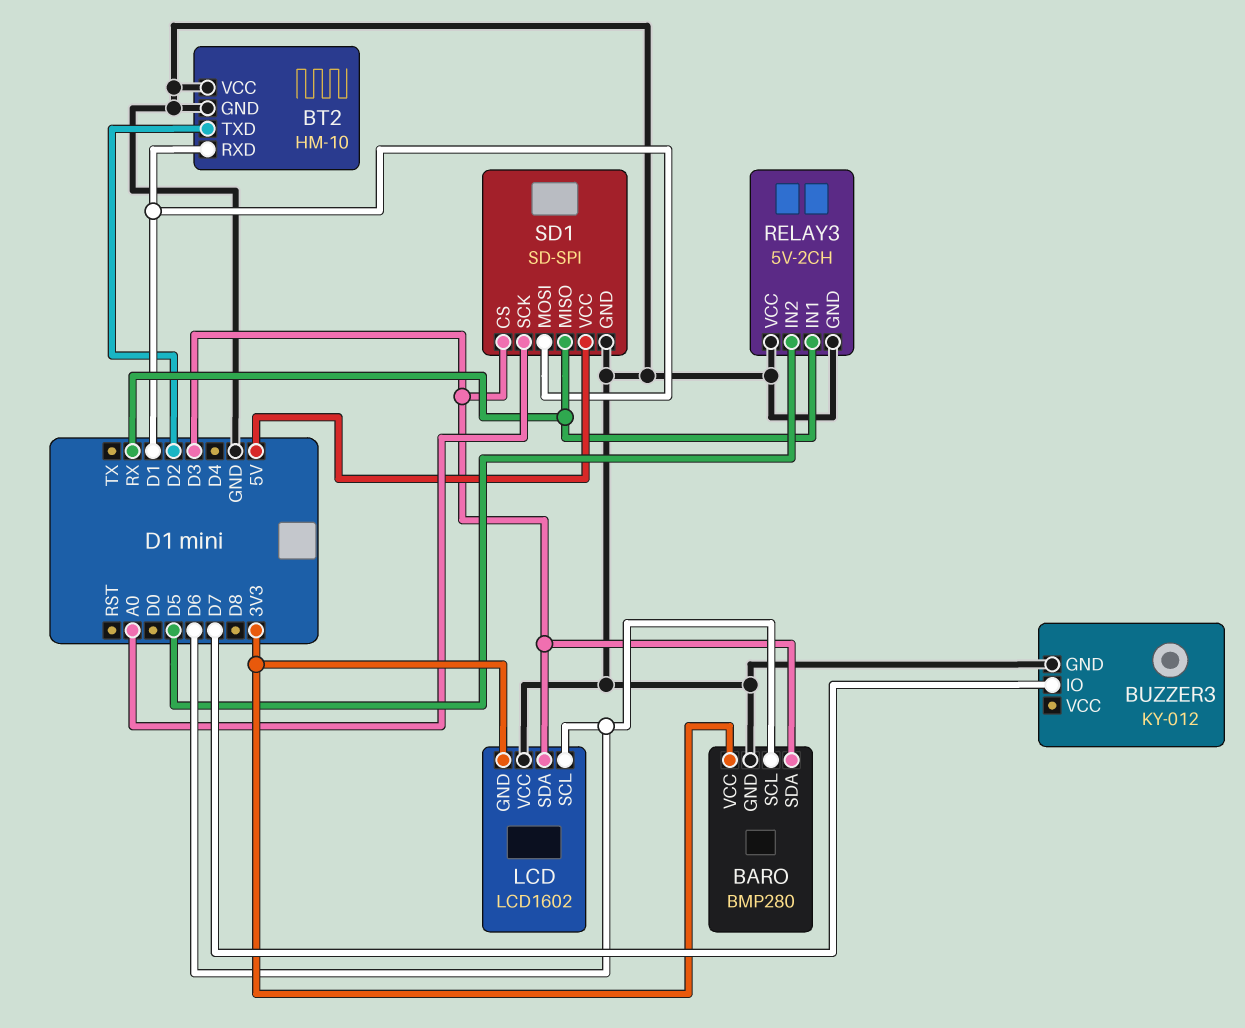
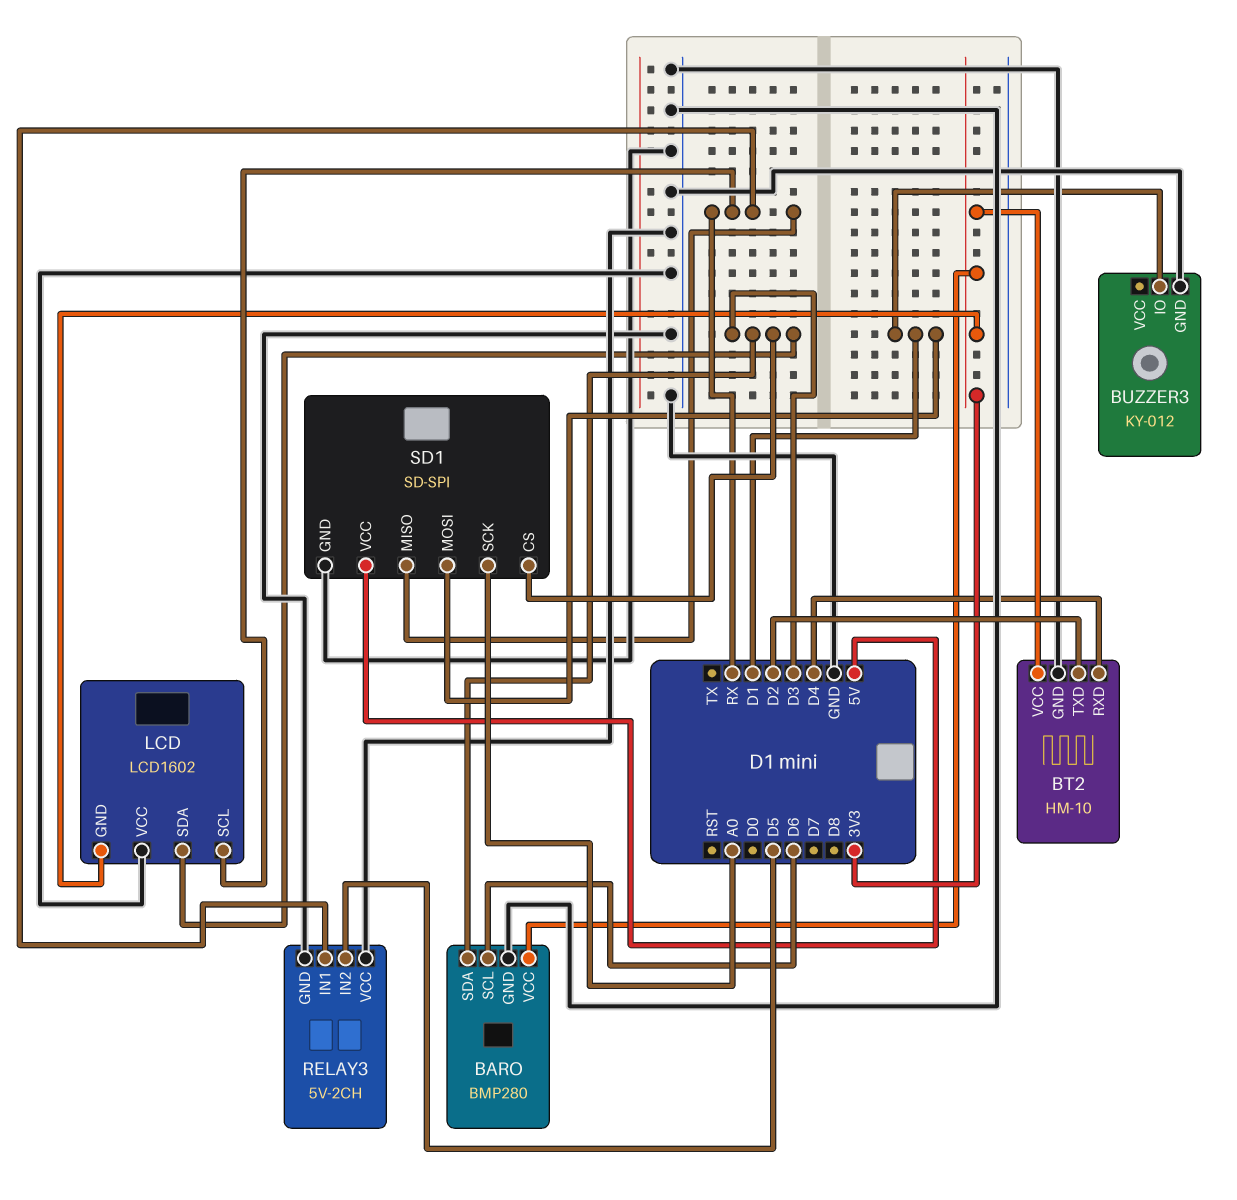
BT2 pin RXD: D1 -> D4
BT2 pin VCC: GND -> 3V3
BUZZER3 pin IO: D7 -> D1
LCD pin SCL: D6 -> RX

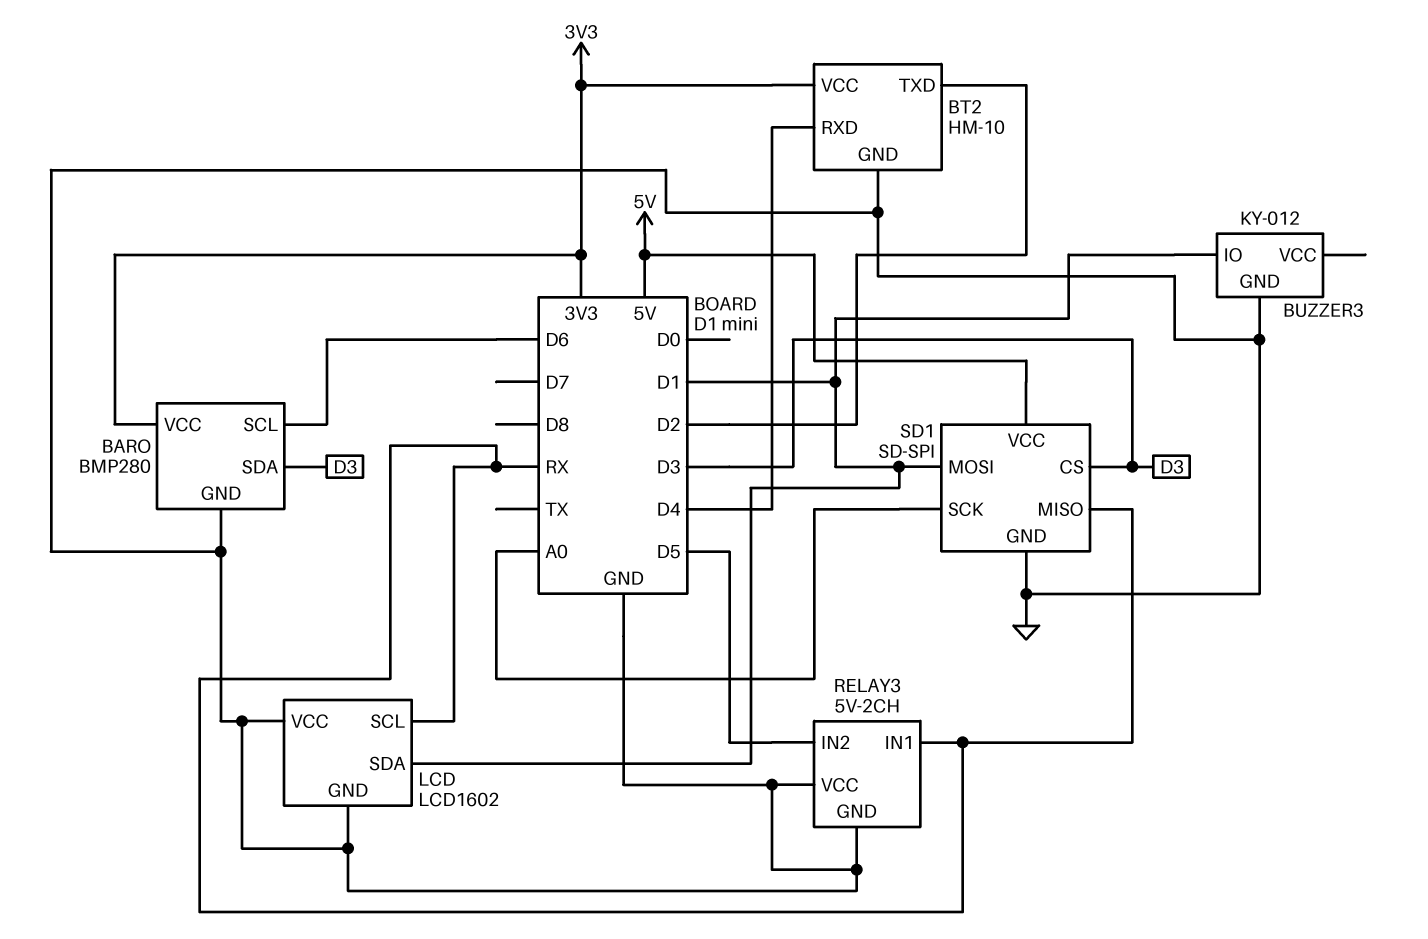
LCD pin GND: 3V3 -> GND
LCD pin SDA: D3 -> D1

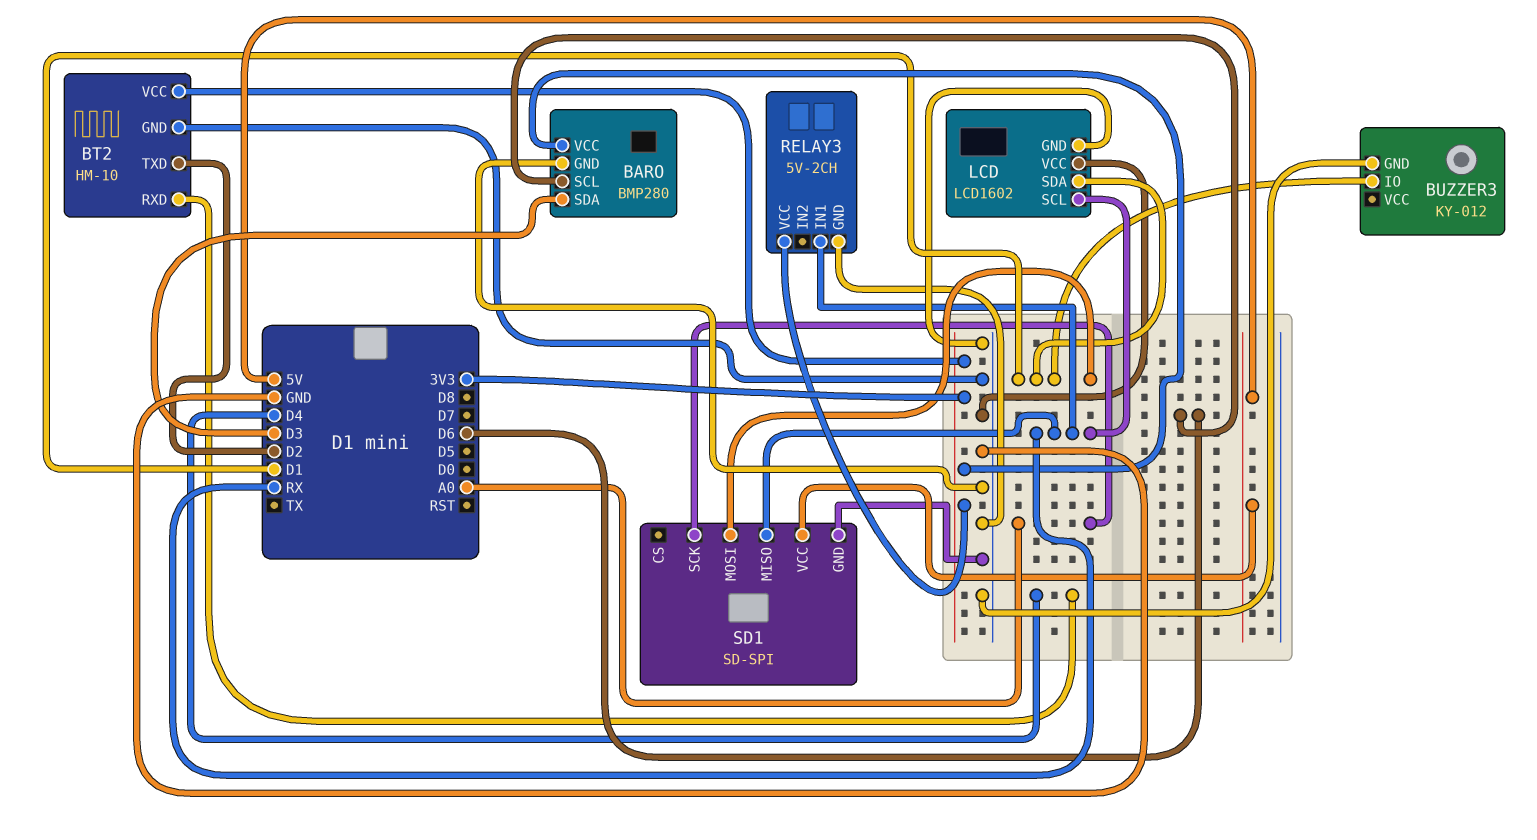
RELAY3 pin IN2: D5 -> none
RELAY3 pin VCC: GND -> 3V3
SD1 pin CS: D3 -> none

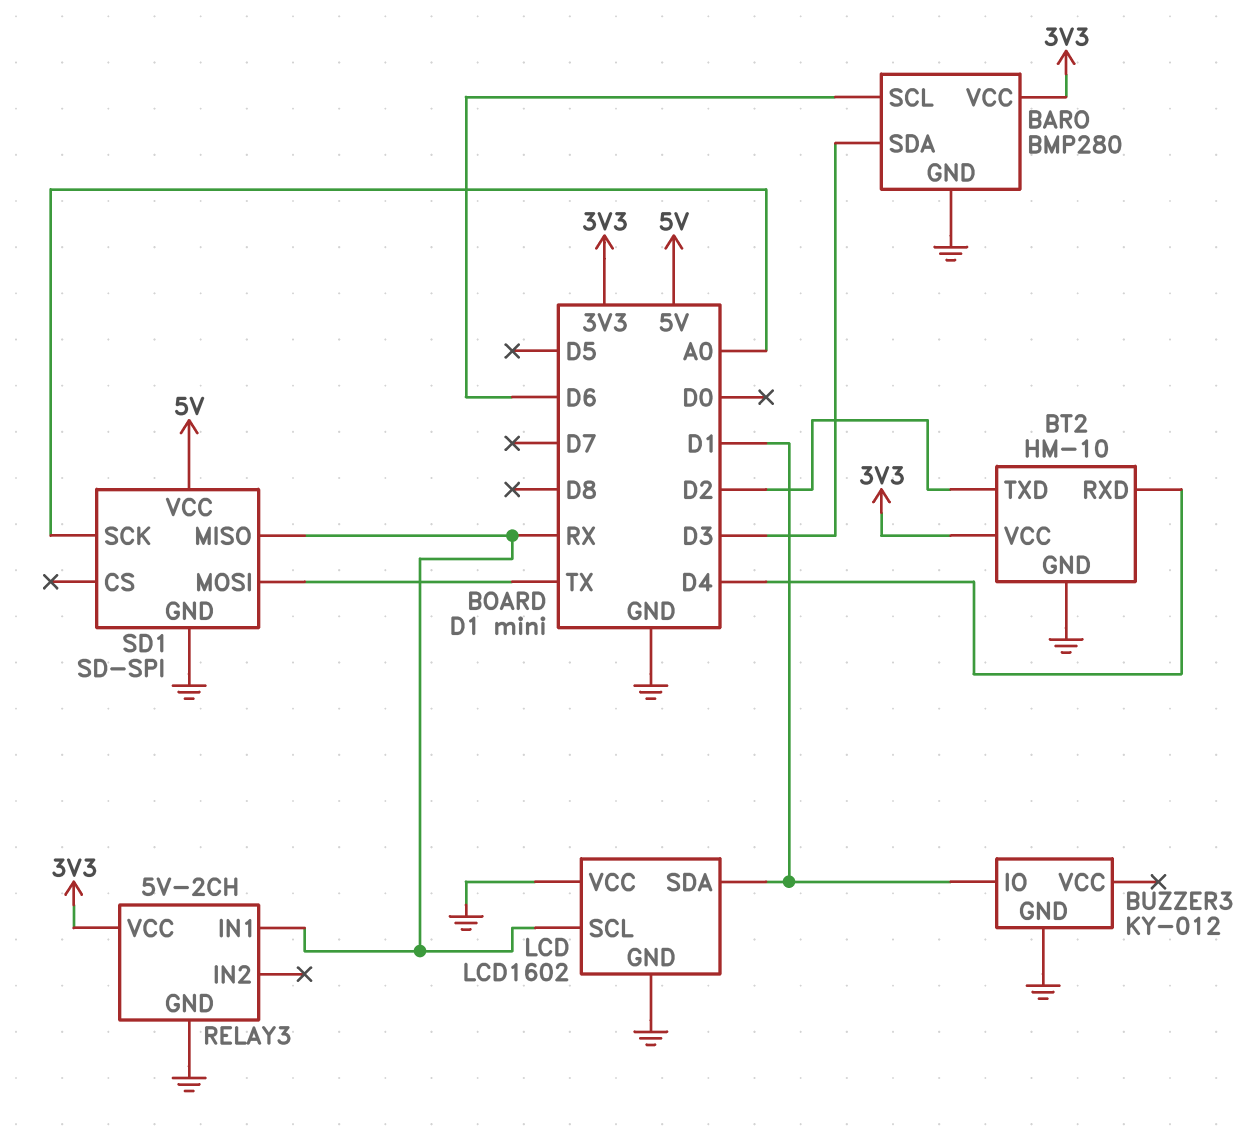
SD1 pin MOSI: D1 -> TX

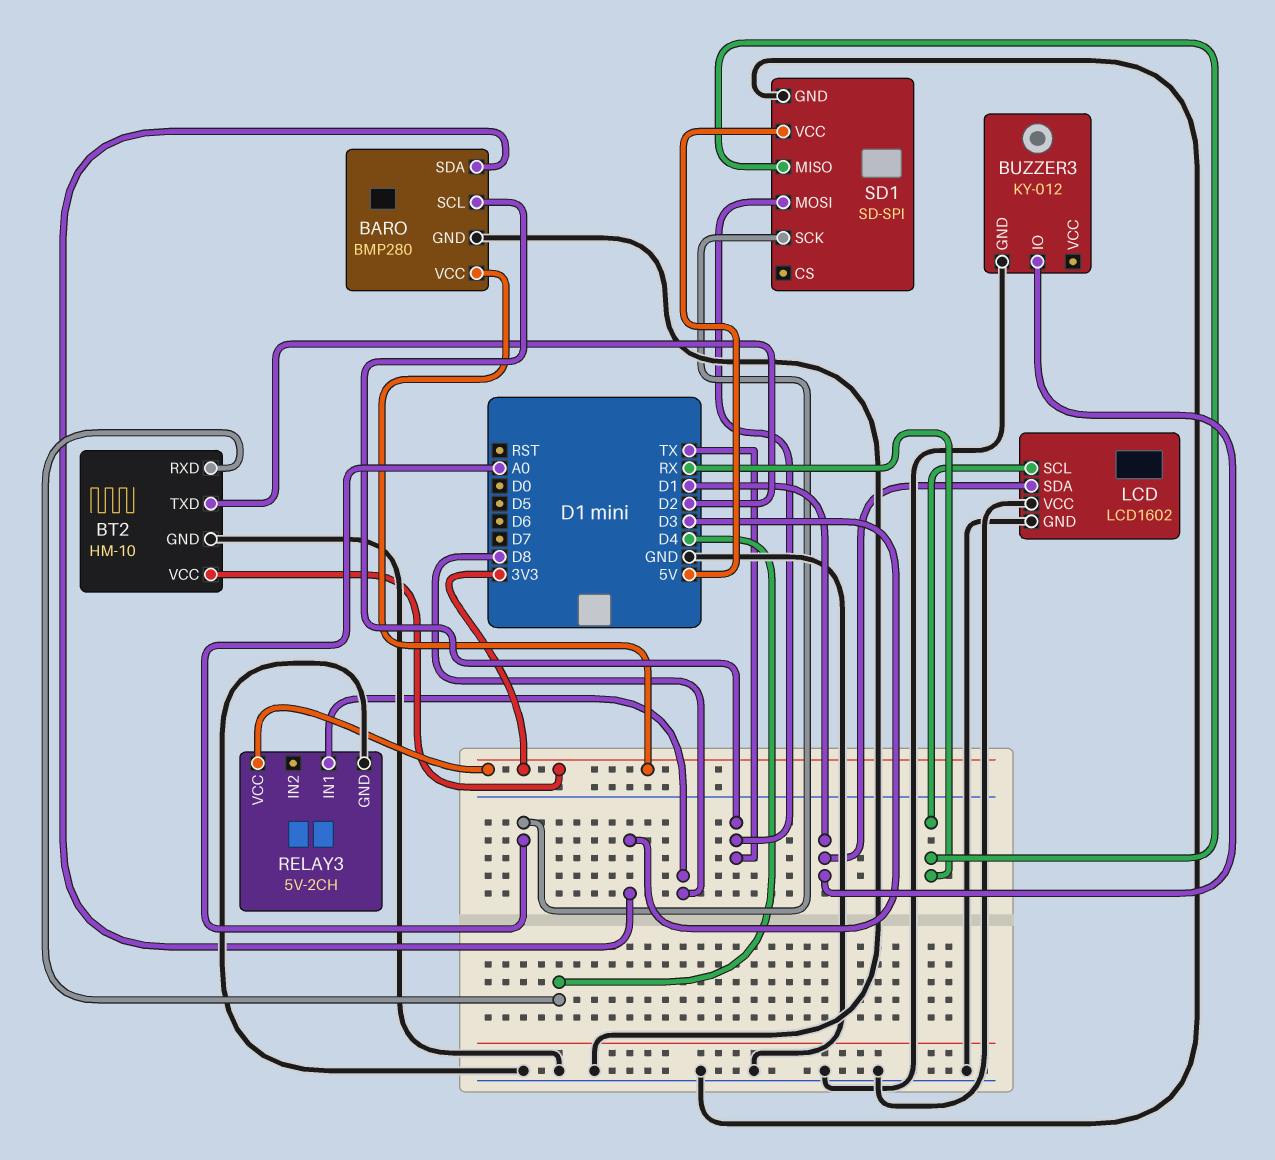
BARO pin SCL: D6 -> TX
RELAY3 pin IN1: RX -> D8

